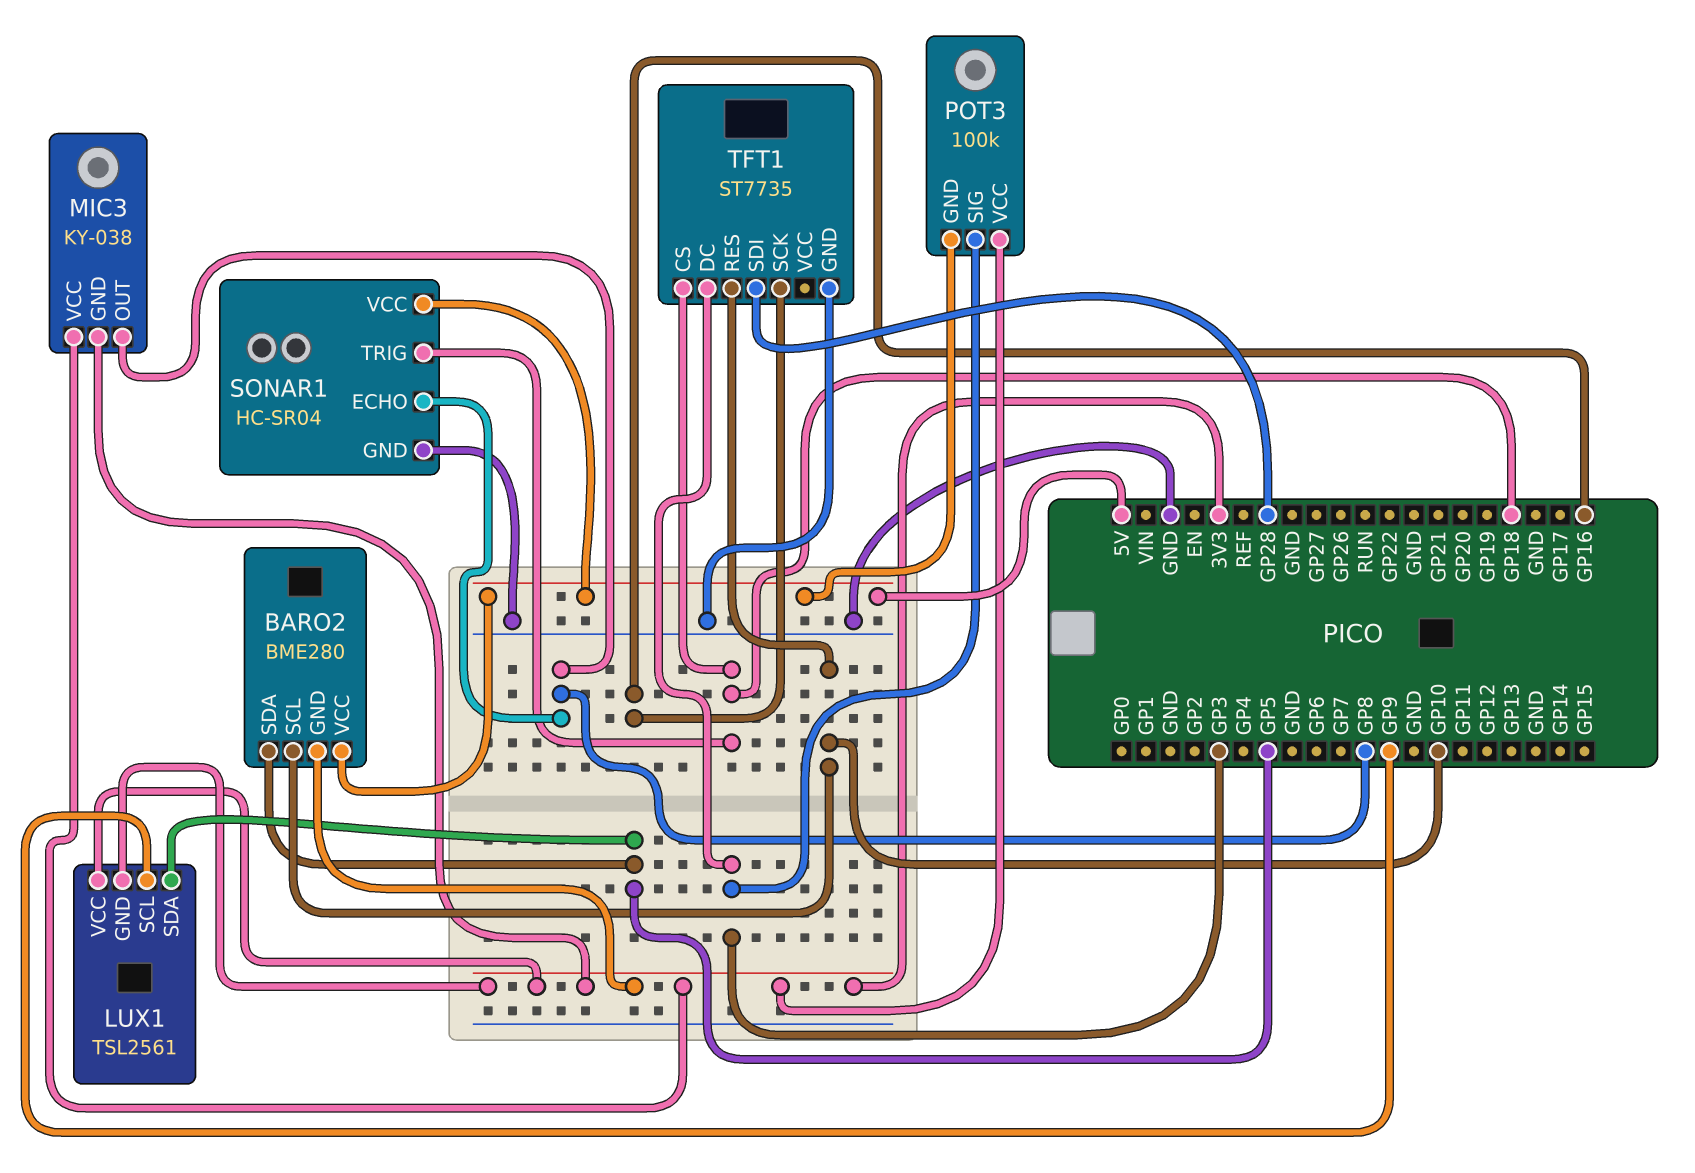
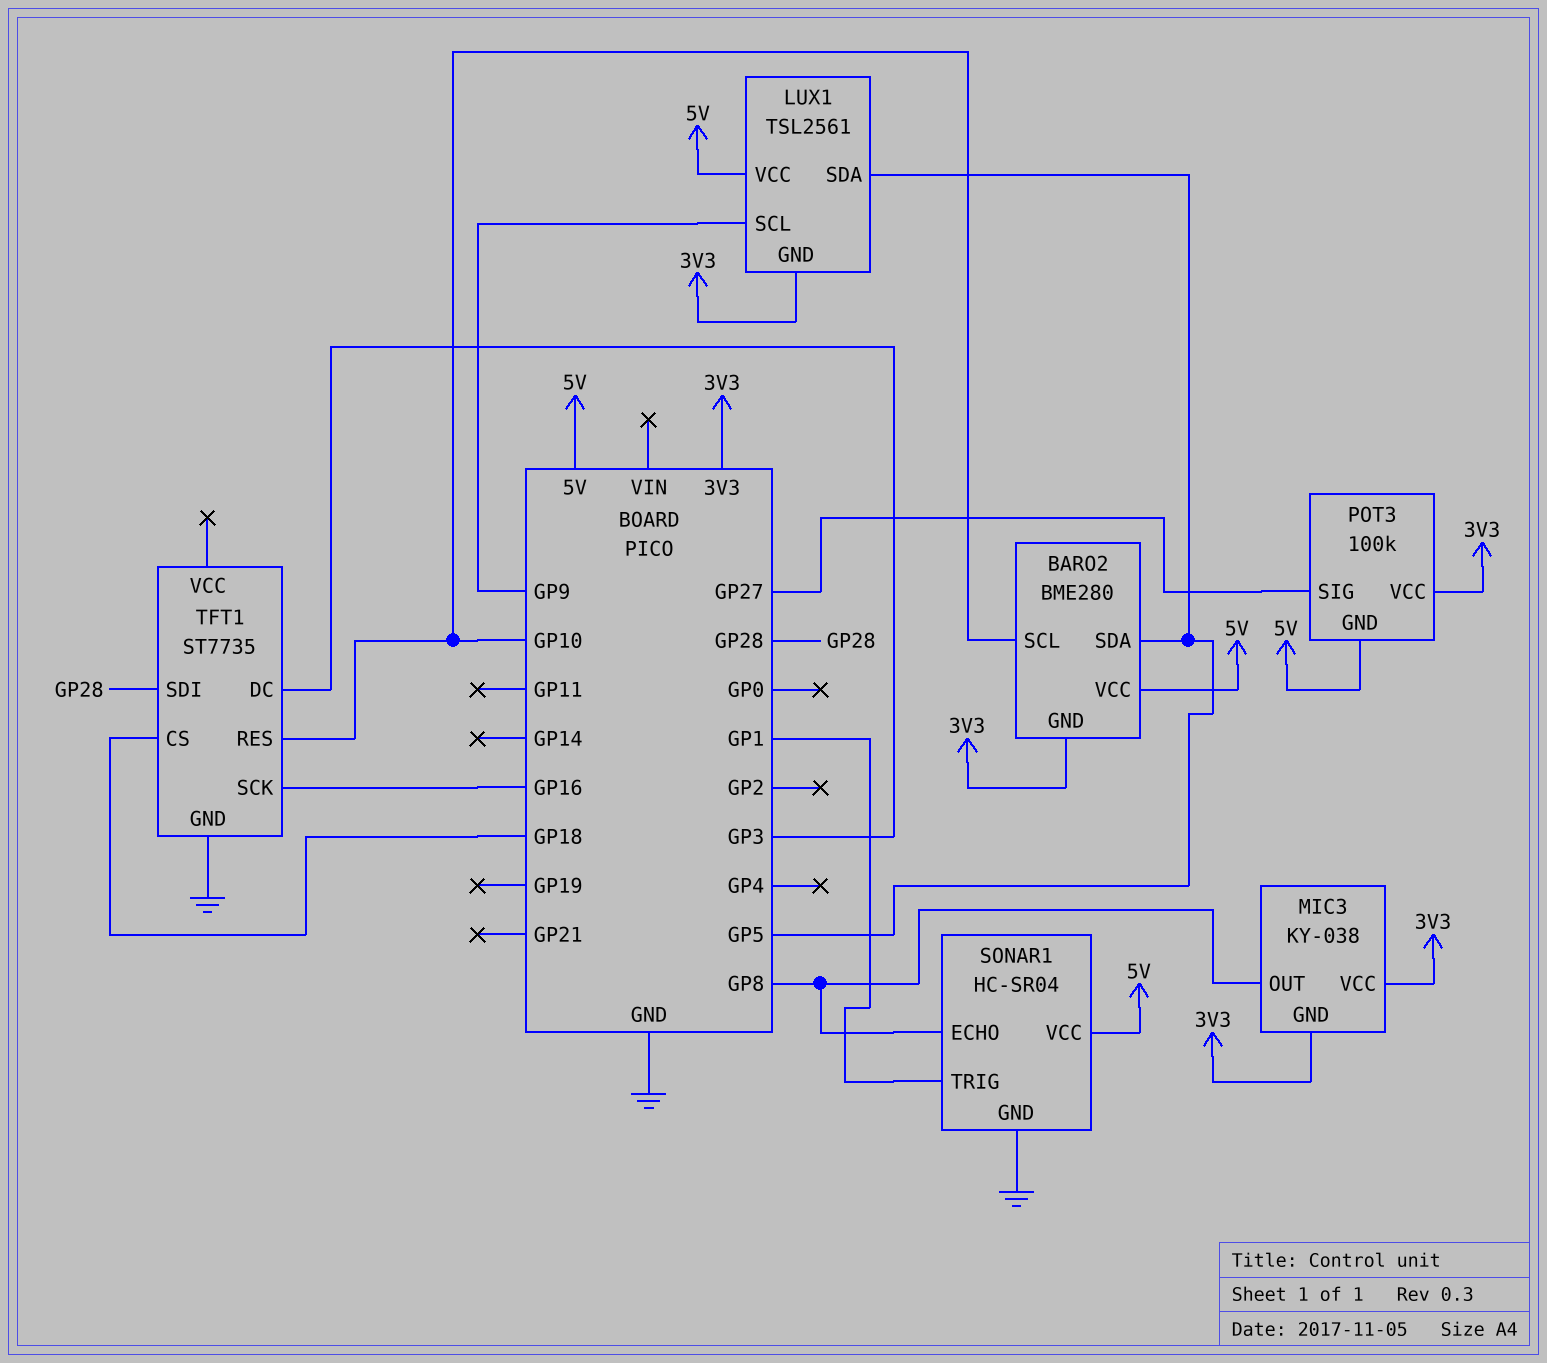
LUX1 pin VCC: 3V3 -> 5V
POT3 pin SIG: GP3 -> GP27
SONAR1 pin TRIG: GP18 -> GP1

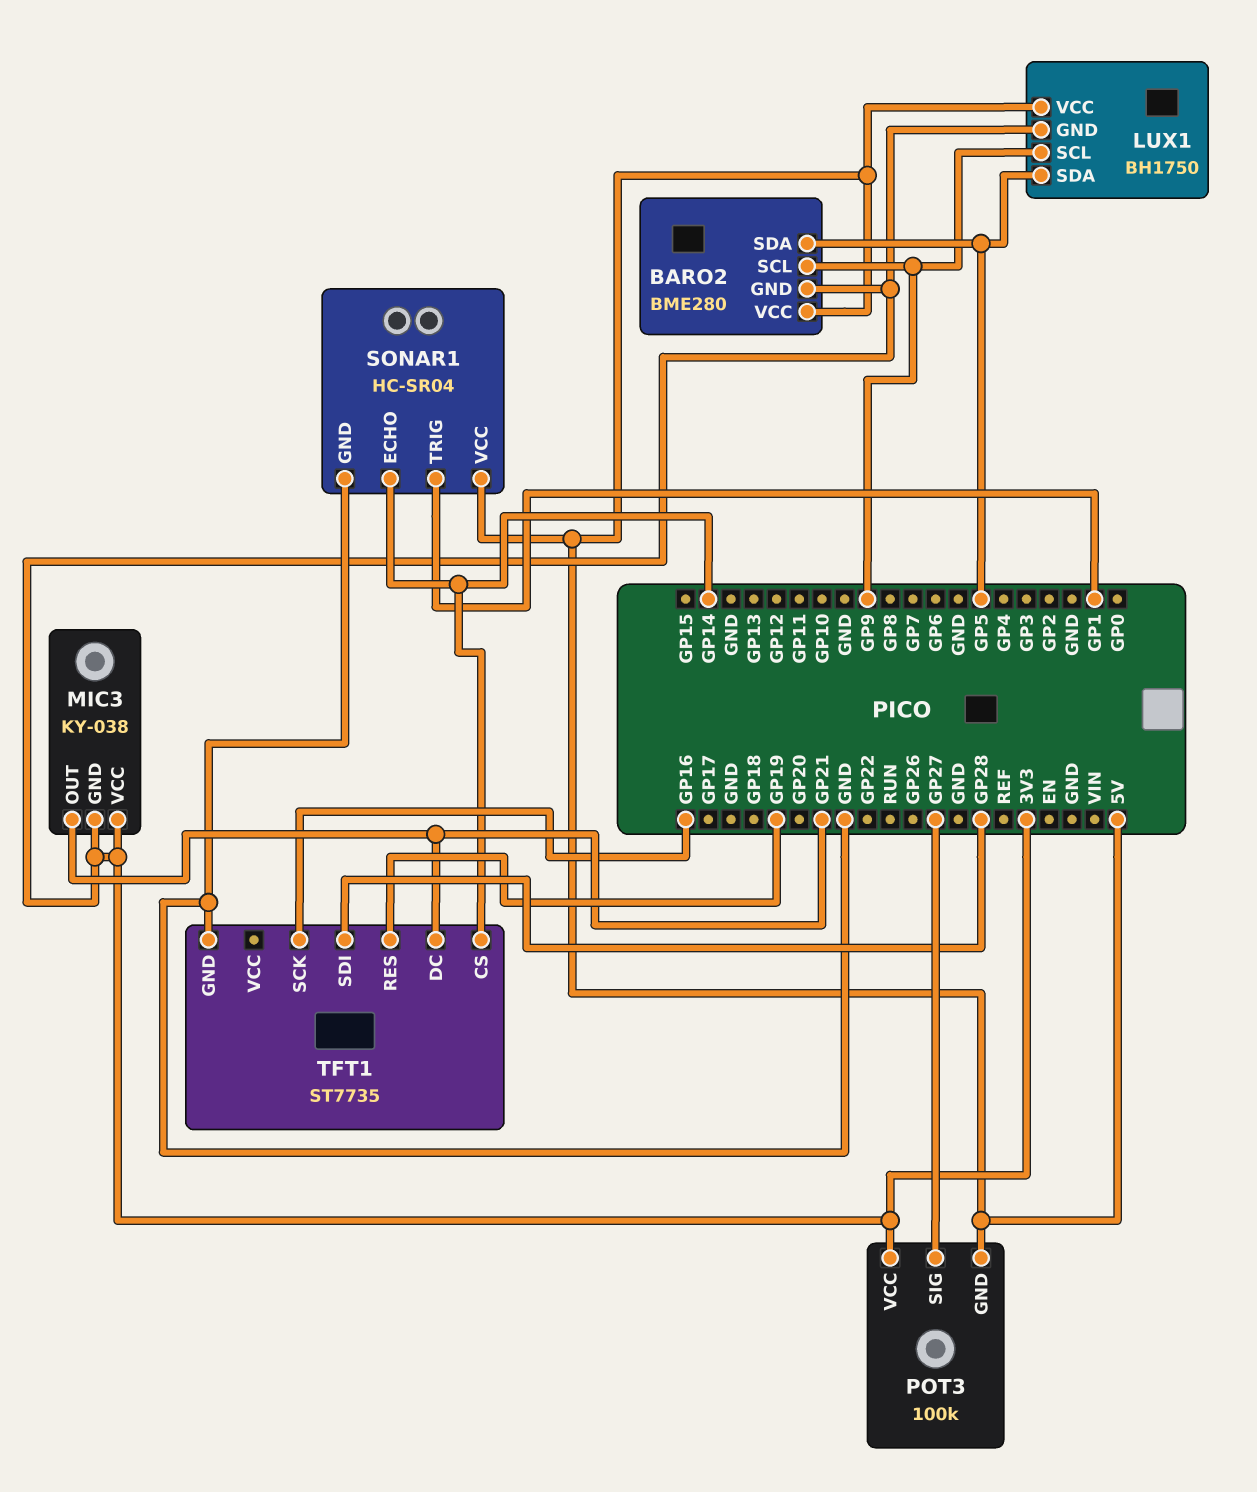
BARO2 pin SCL: GP10 -> GP9
LUX1: TSL2561 -> BH1750
MIC3 pin OUT: GP8 -> GP21
SONAR1 pin ECHO: GP8 -> GP14
TFT1 pin CS: GP18 -> GP14
TFT1 pin DC: GP3 -> GP21
TFT1 pin RES: GP10 -> GP19

